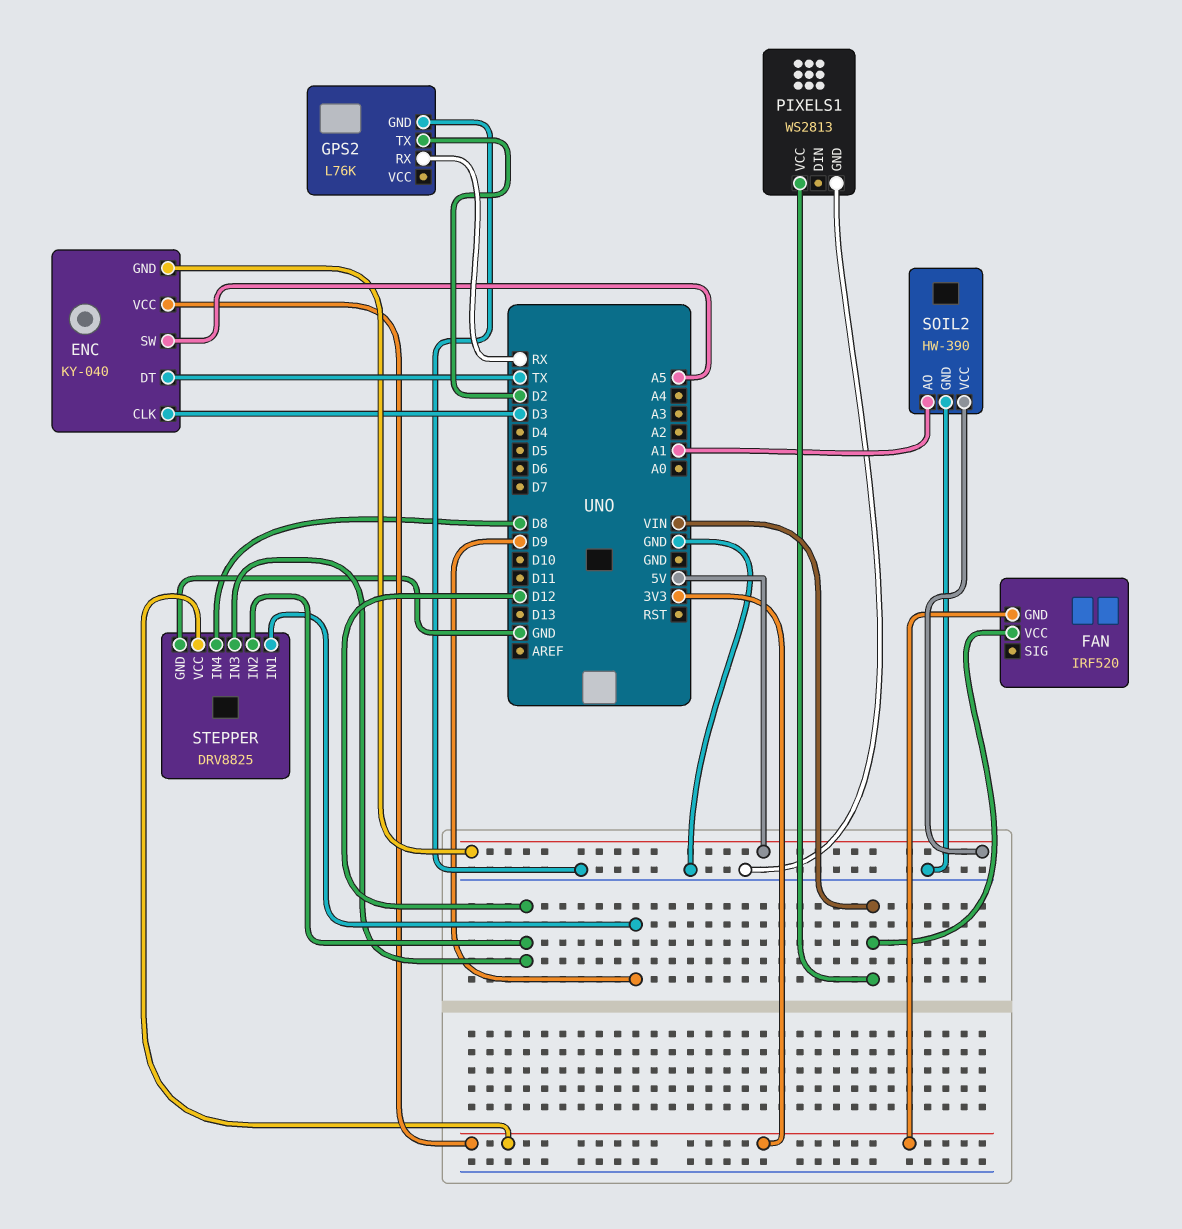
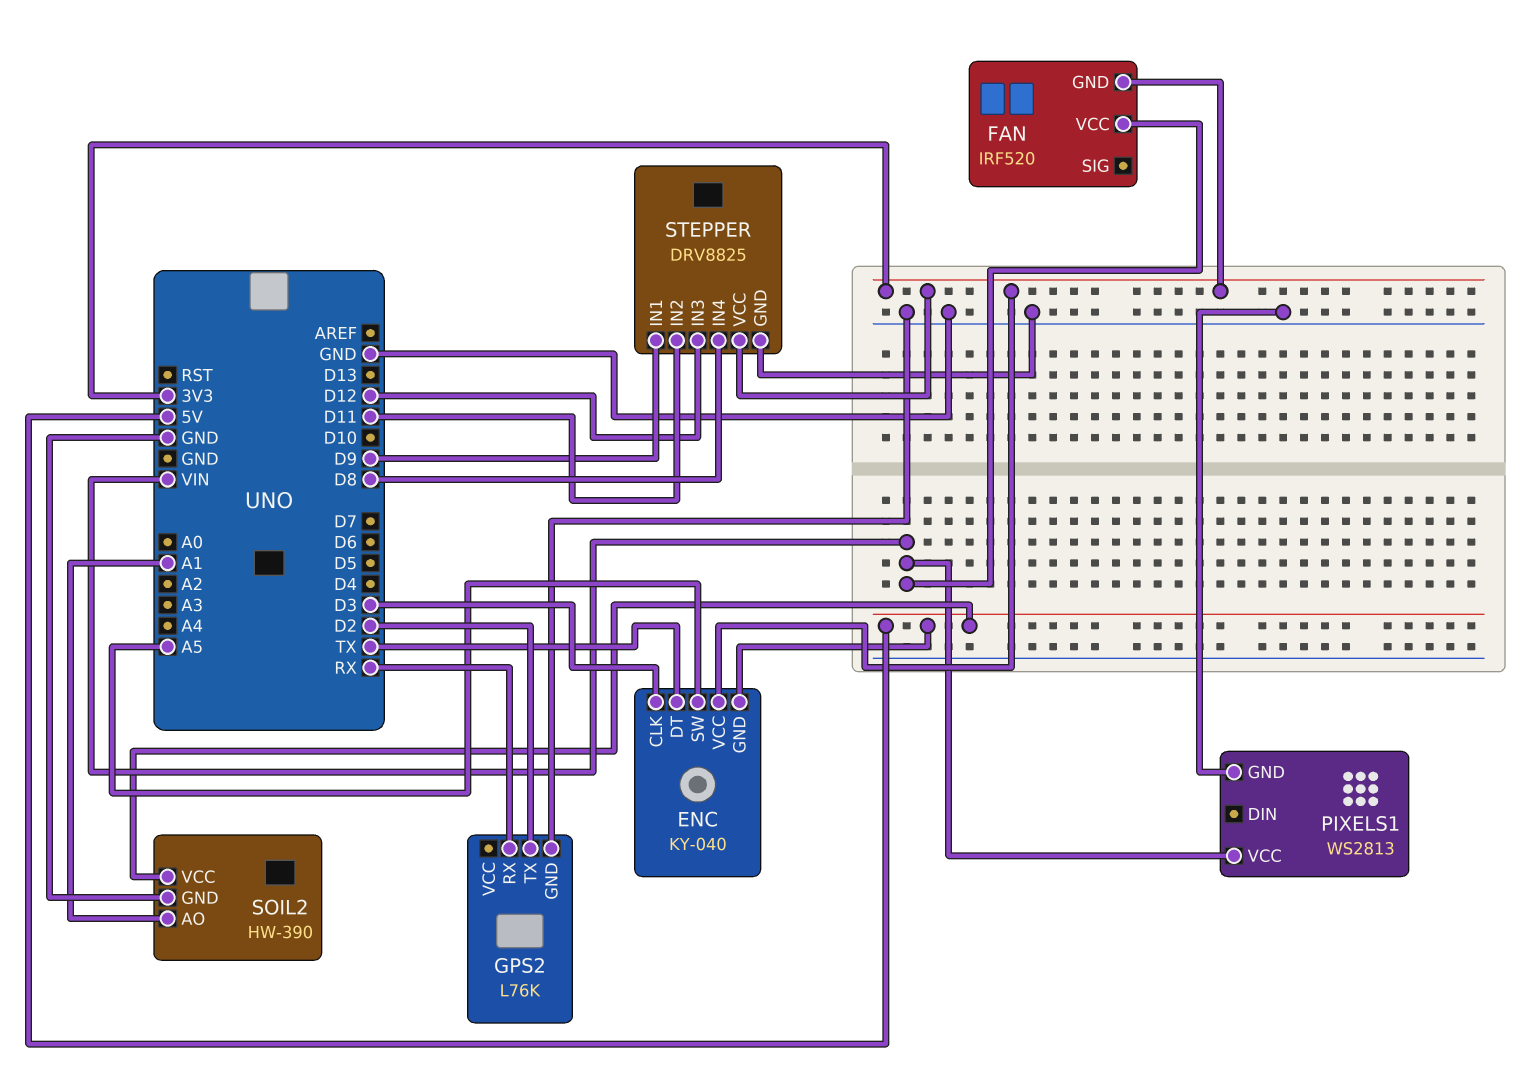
STEPPER pin IN2: D12 -> D11

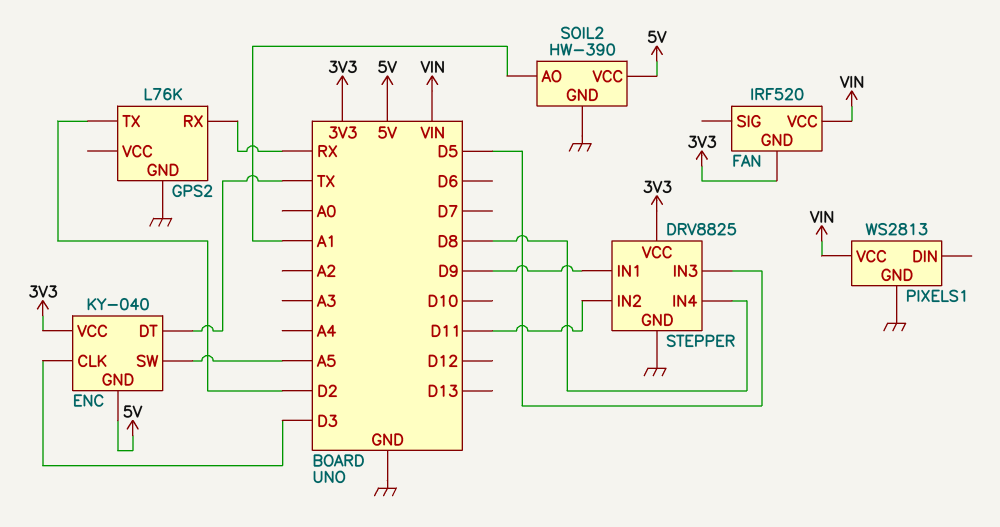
STEPPER pin IN3: D12 -> D5

